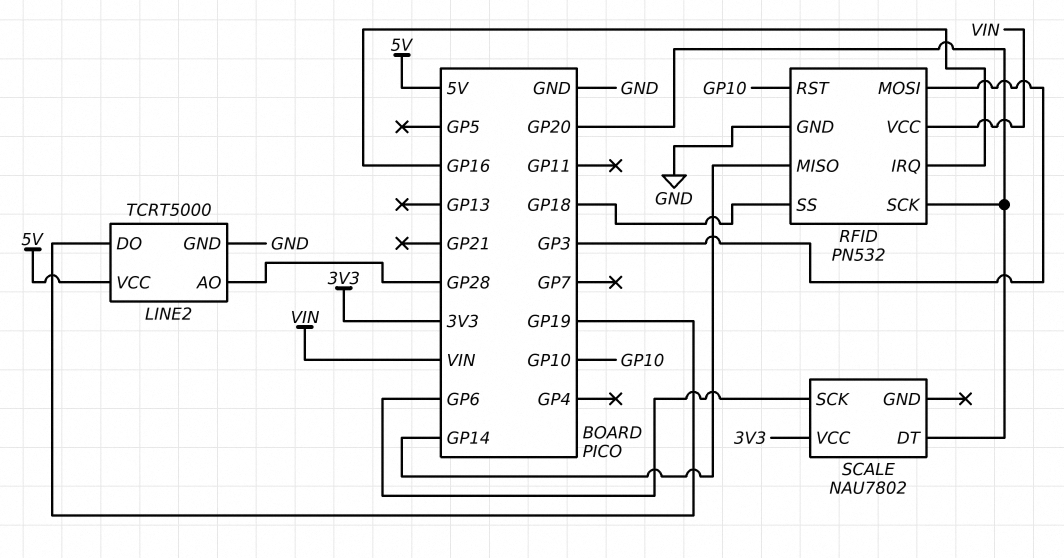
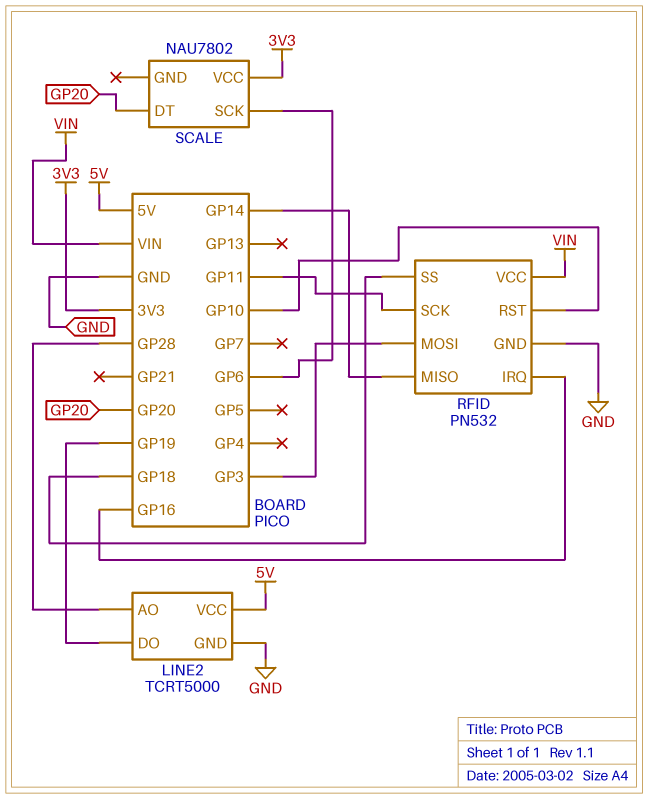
RFID pin SCK: GP20 -> GP11

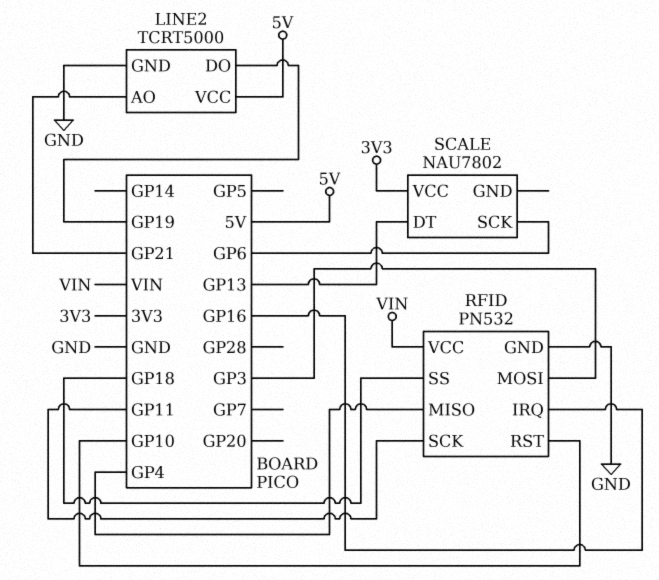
LINE2 pin AO: GP28 -> GP21
RFID pin MISO: GP14 -> GP4
SCALE pin DT: GP20 -> GP13

